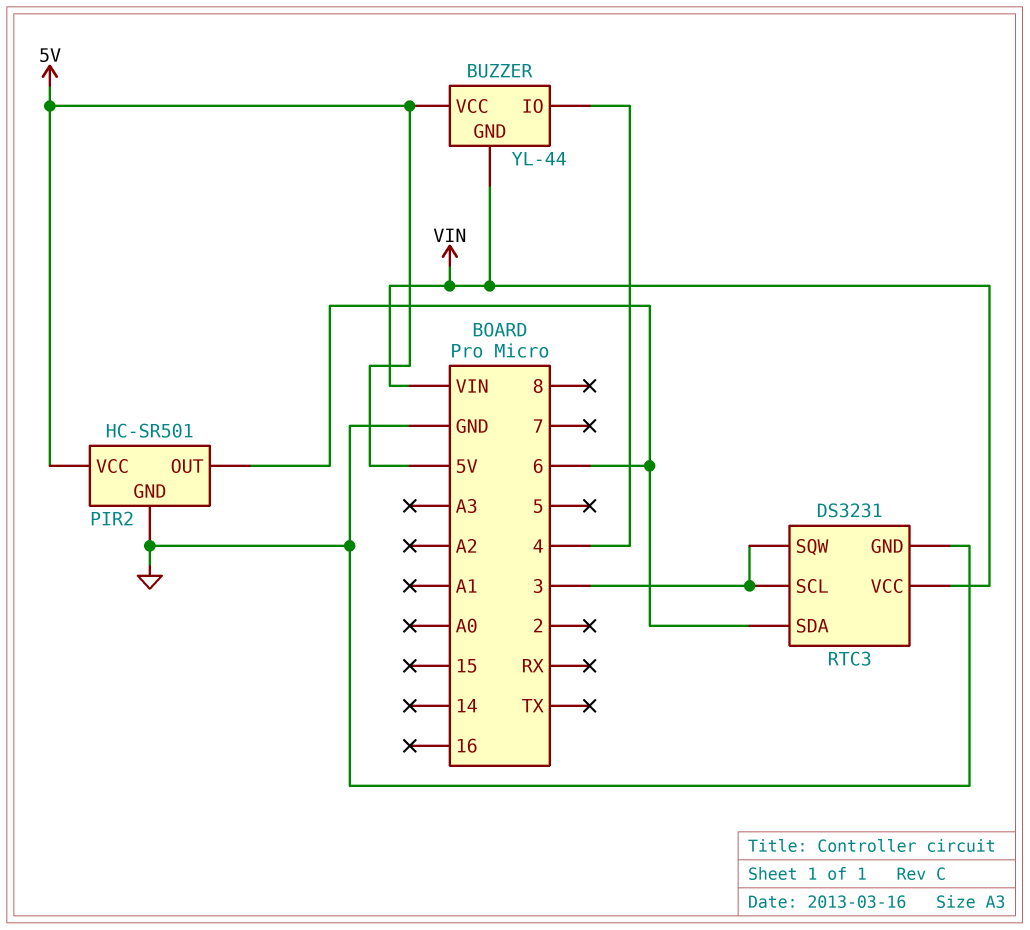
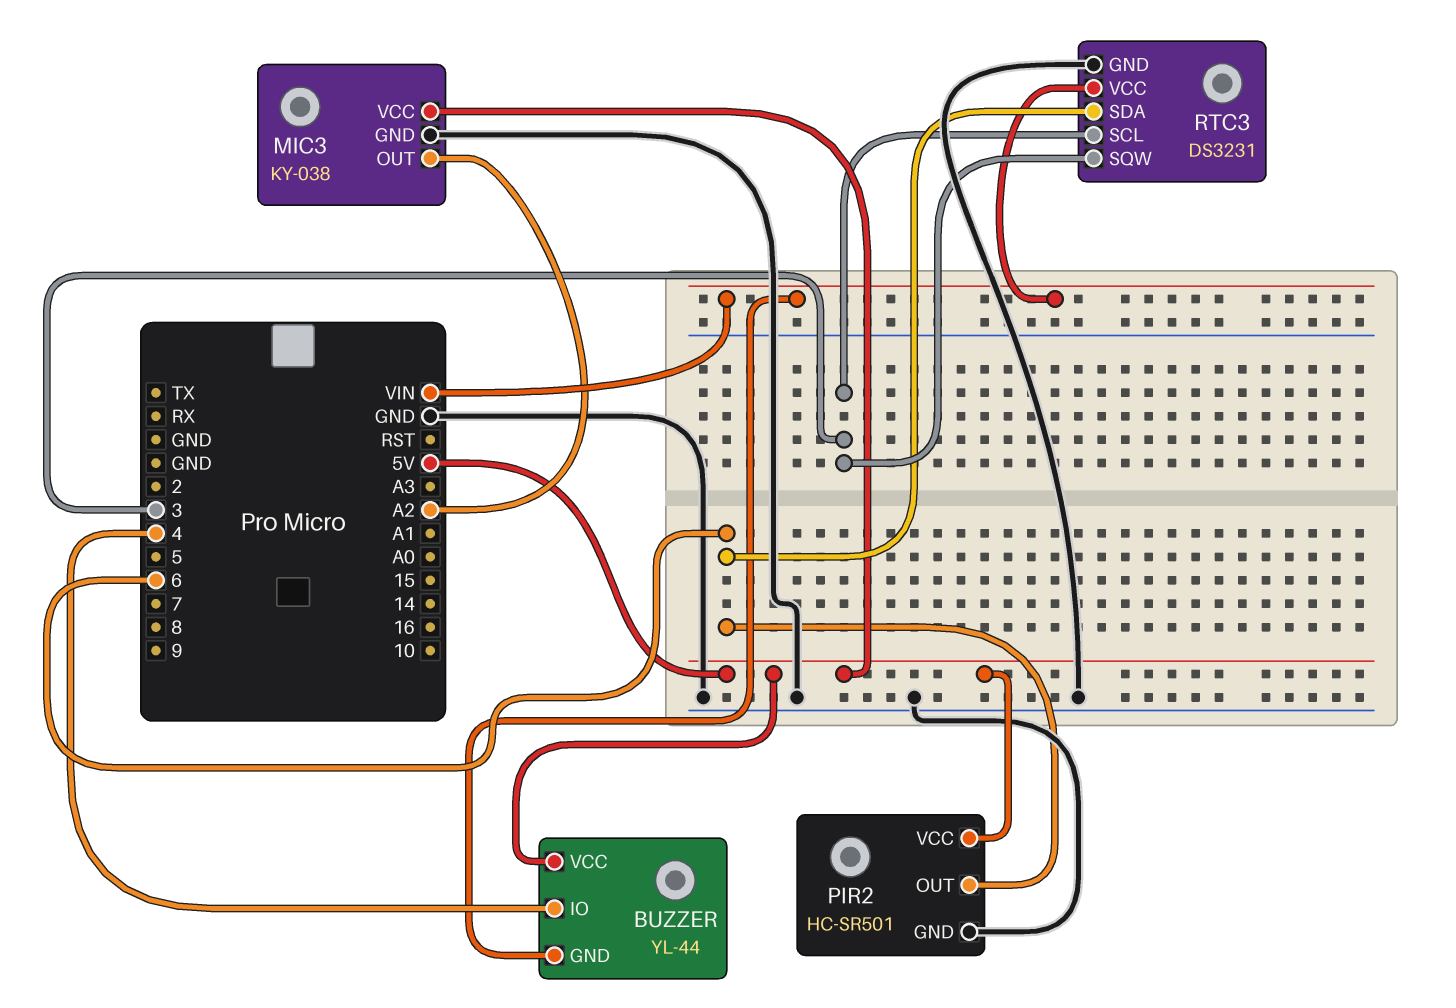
MIC3: none -> KY-038
MIC3 pin GND: none -> GND
MIC3 pin OUT: none -> A2
MIC3 pin VCC: none -> 5V

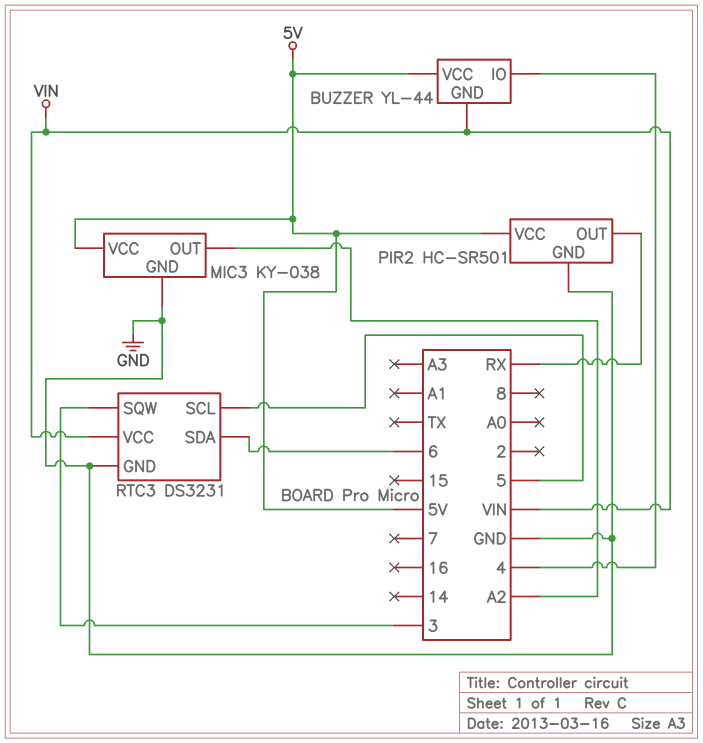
PIR2 pin OUT: 6 -> RX
RTC3 pin SCL: 3 -> 5

